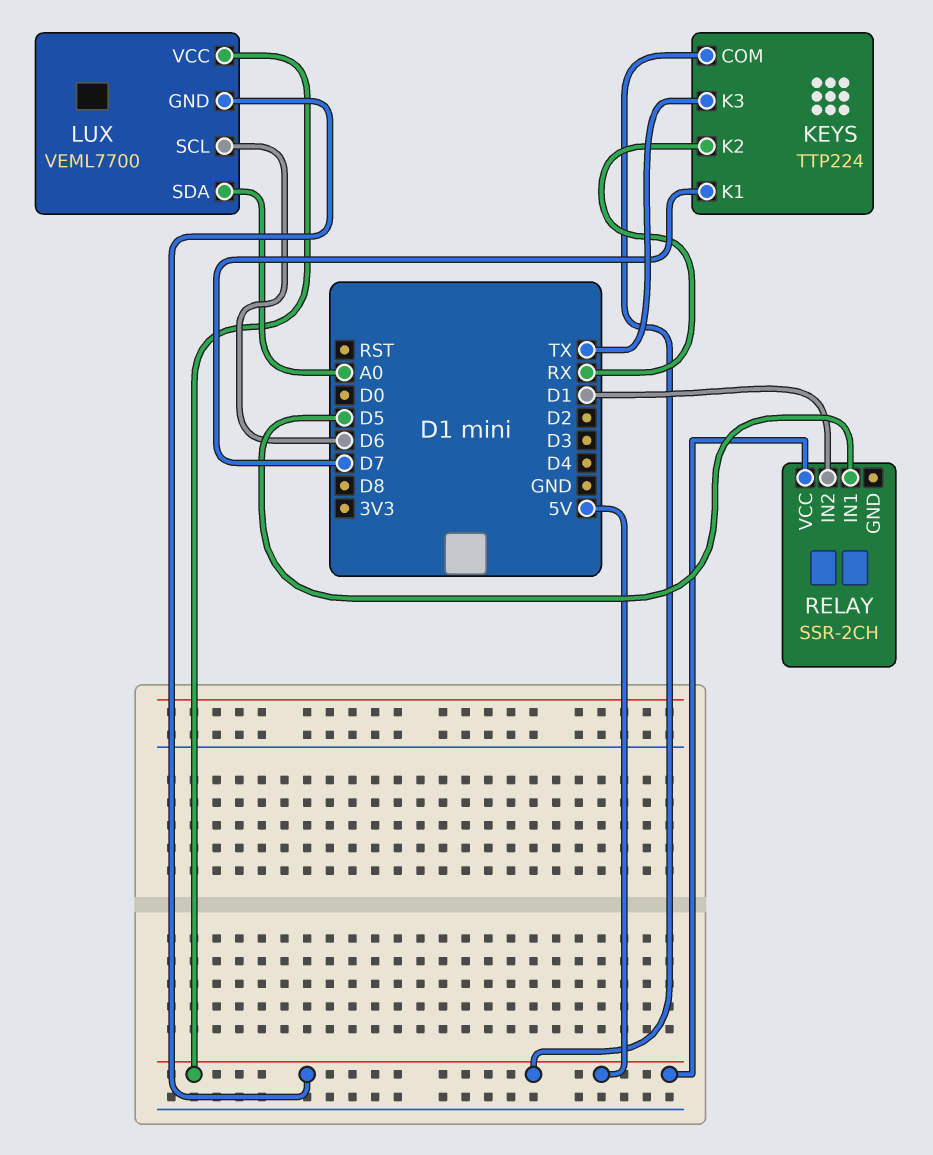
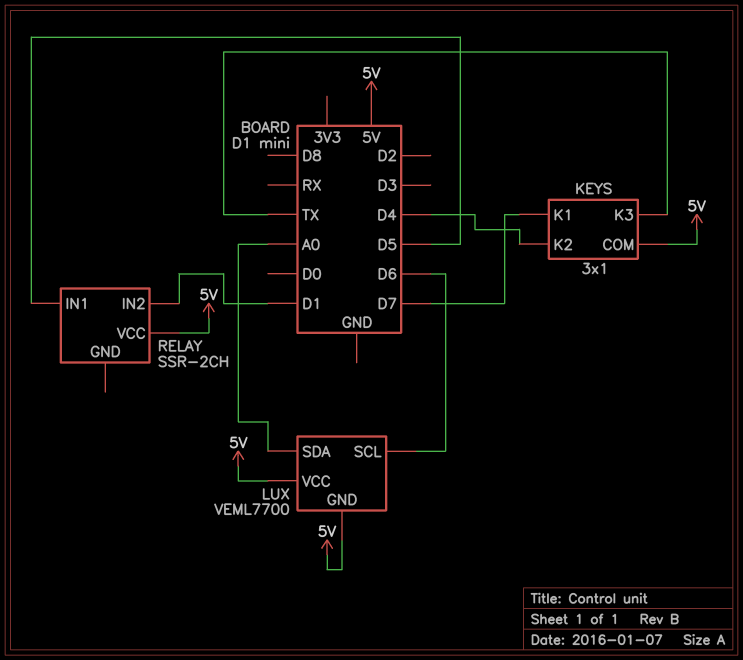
KEYS: TTP224 -> 3x1
KEYS pin K2: RX -> D4

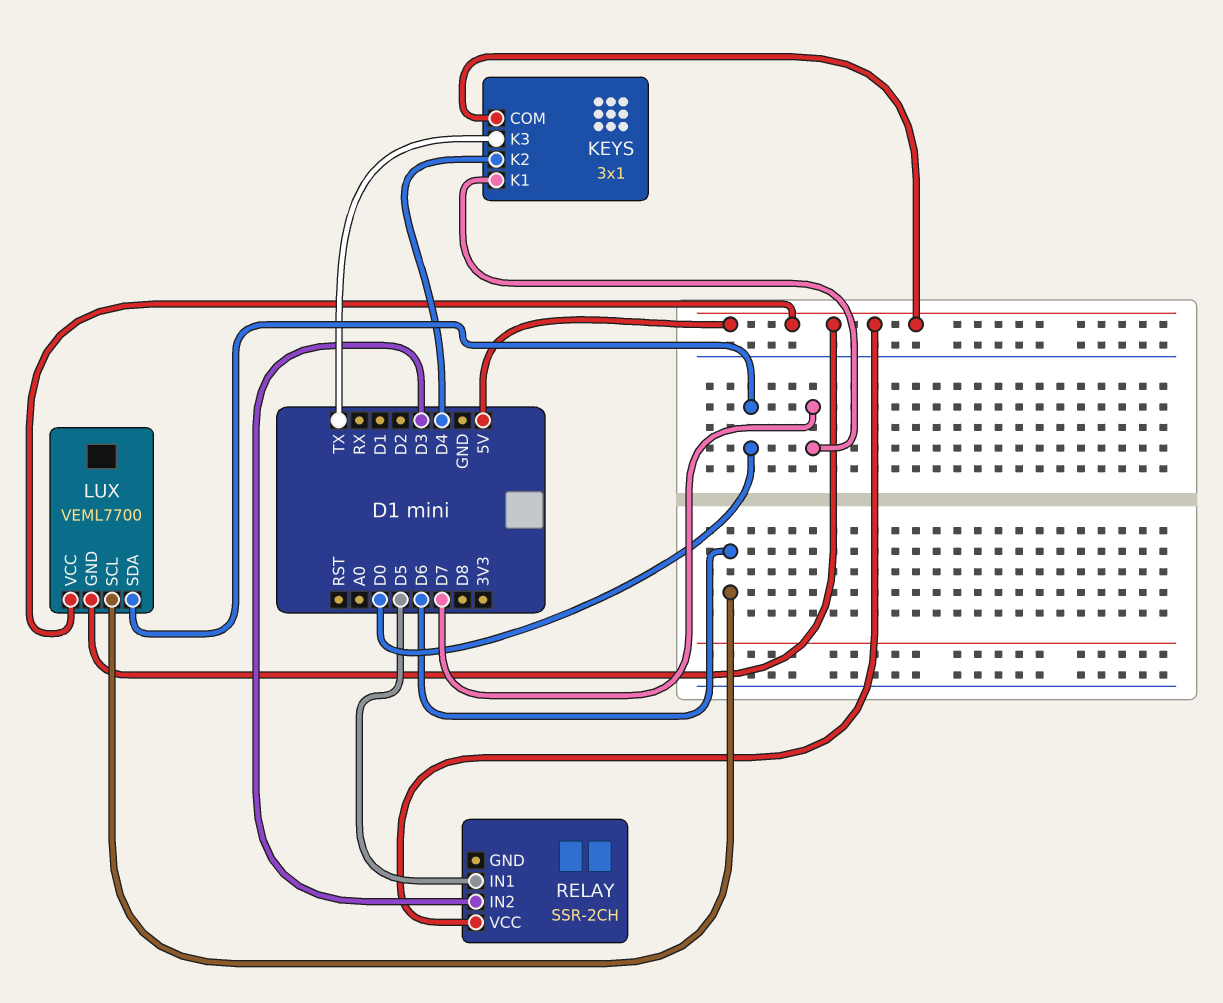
LUX pin SDA: A0 -> D0
RELAY pin IN2: D1 -> D3

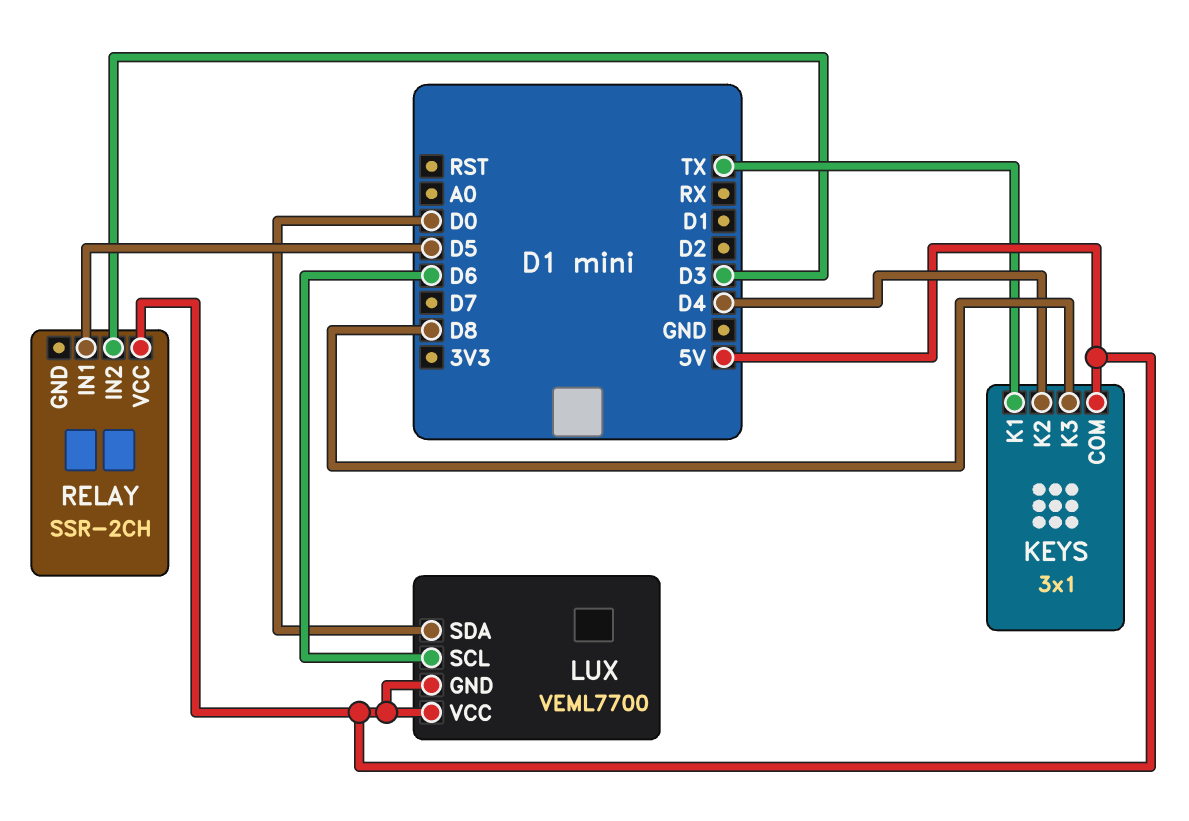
KEYS pin K1: D7 -> TX
KEYS pin K3: TX -> D8

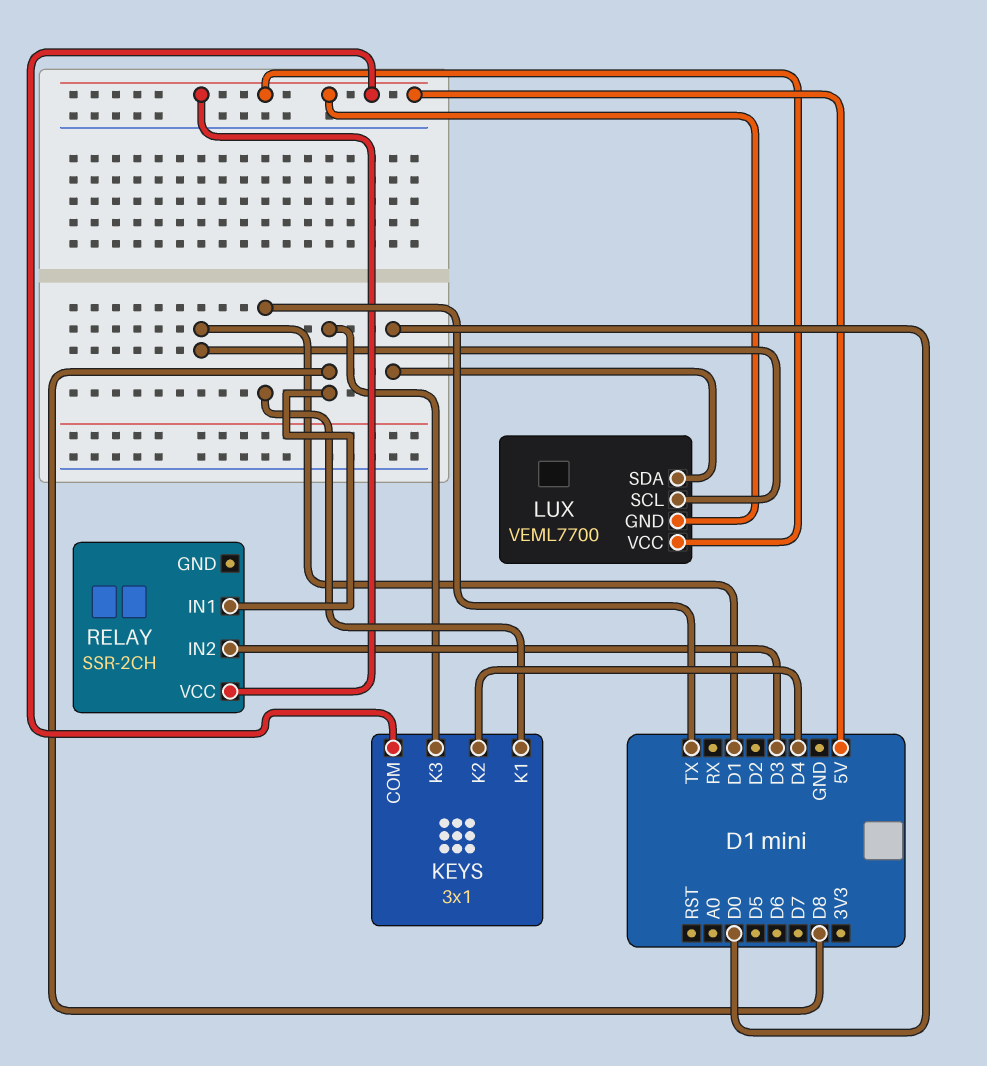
LUX pin SCL: D6 -> D1
RELAY pin IN1: D5 -> D8

